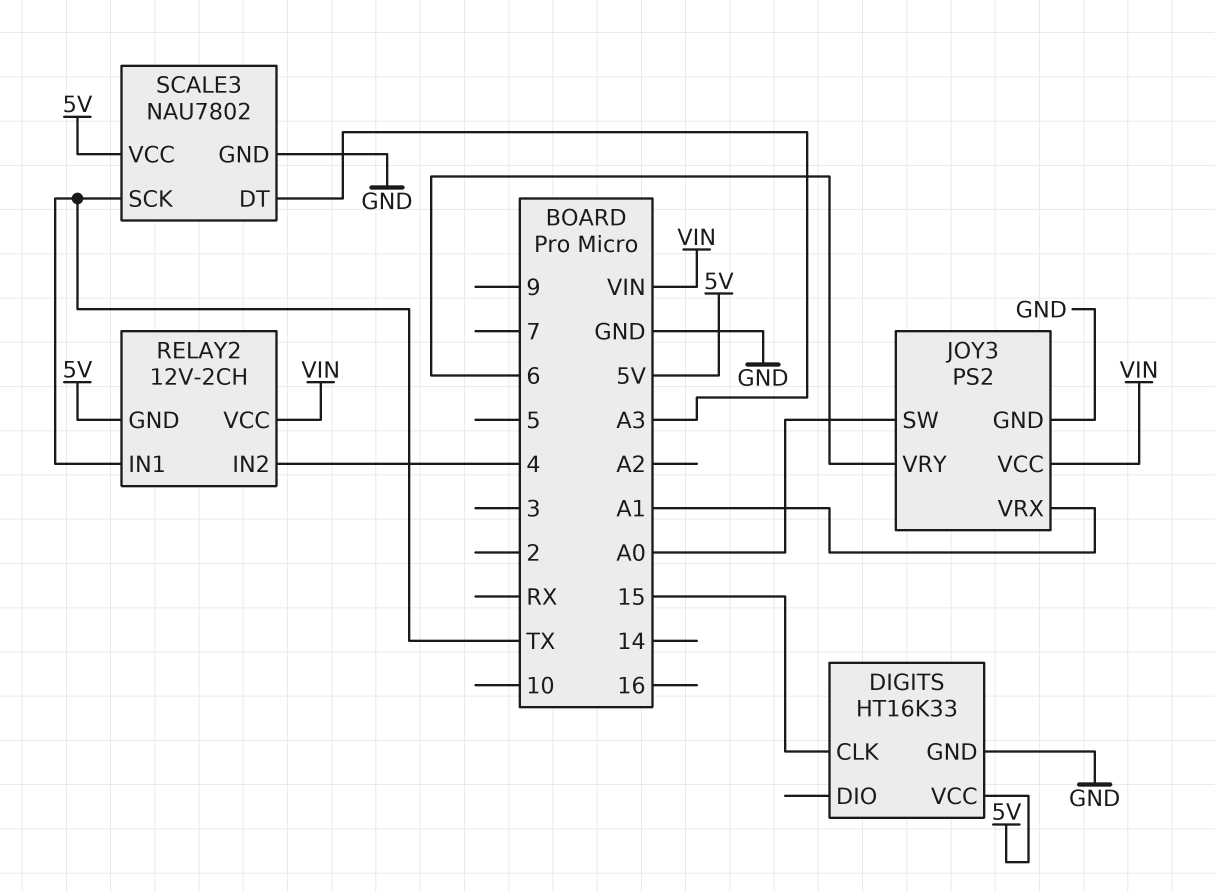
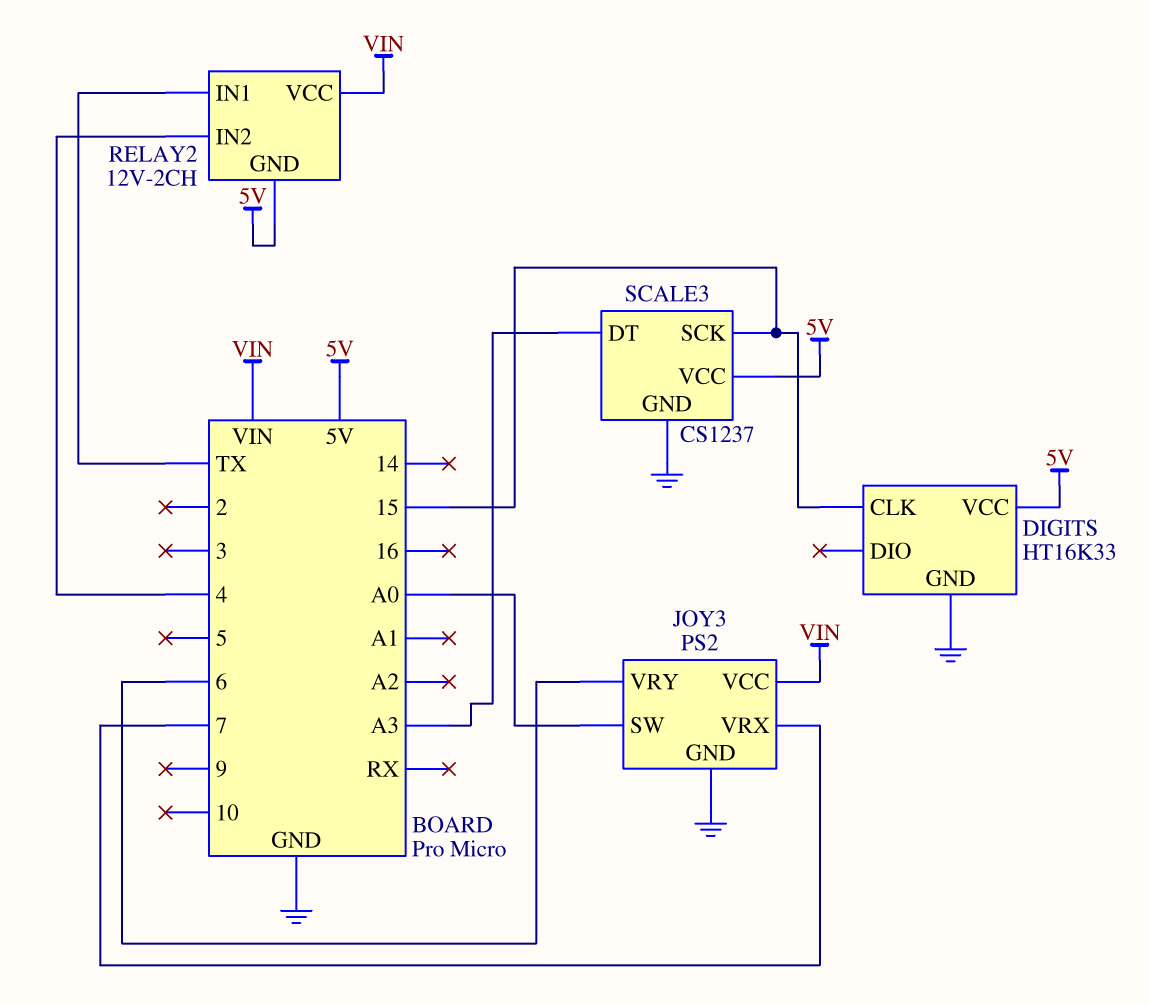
JOY3 pin VRX: A1 -> 7
SCALE3: NAU7802 -> CS1237
SCALE3 pin SCK: TX -> 15

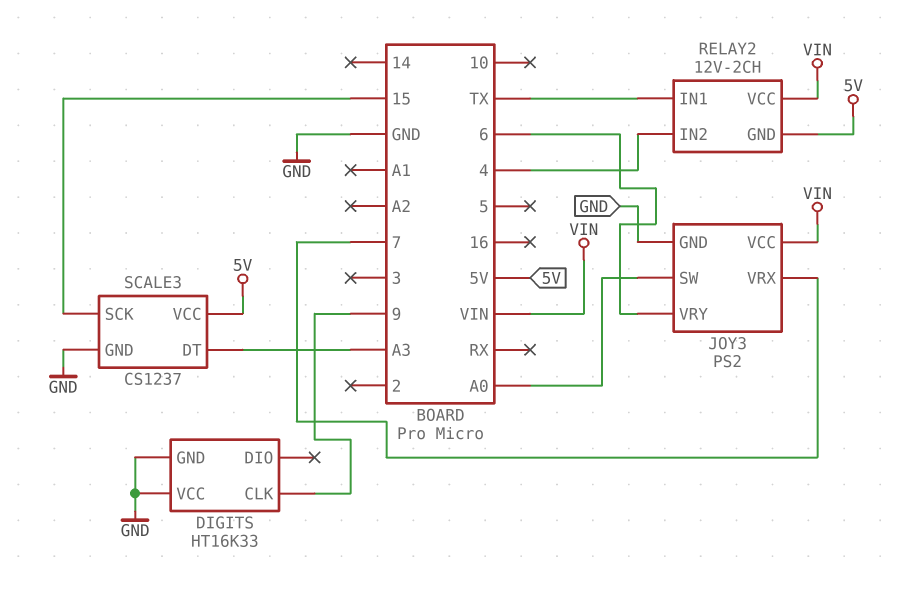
DIGITS pin CLK: 15 -> 9
DIGITS pin VCC: 5V -> GND

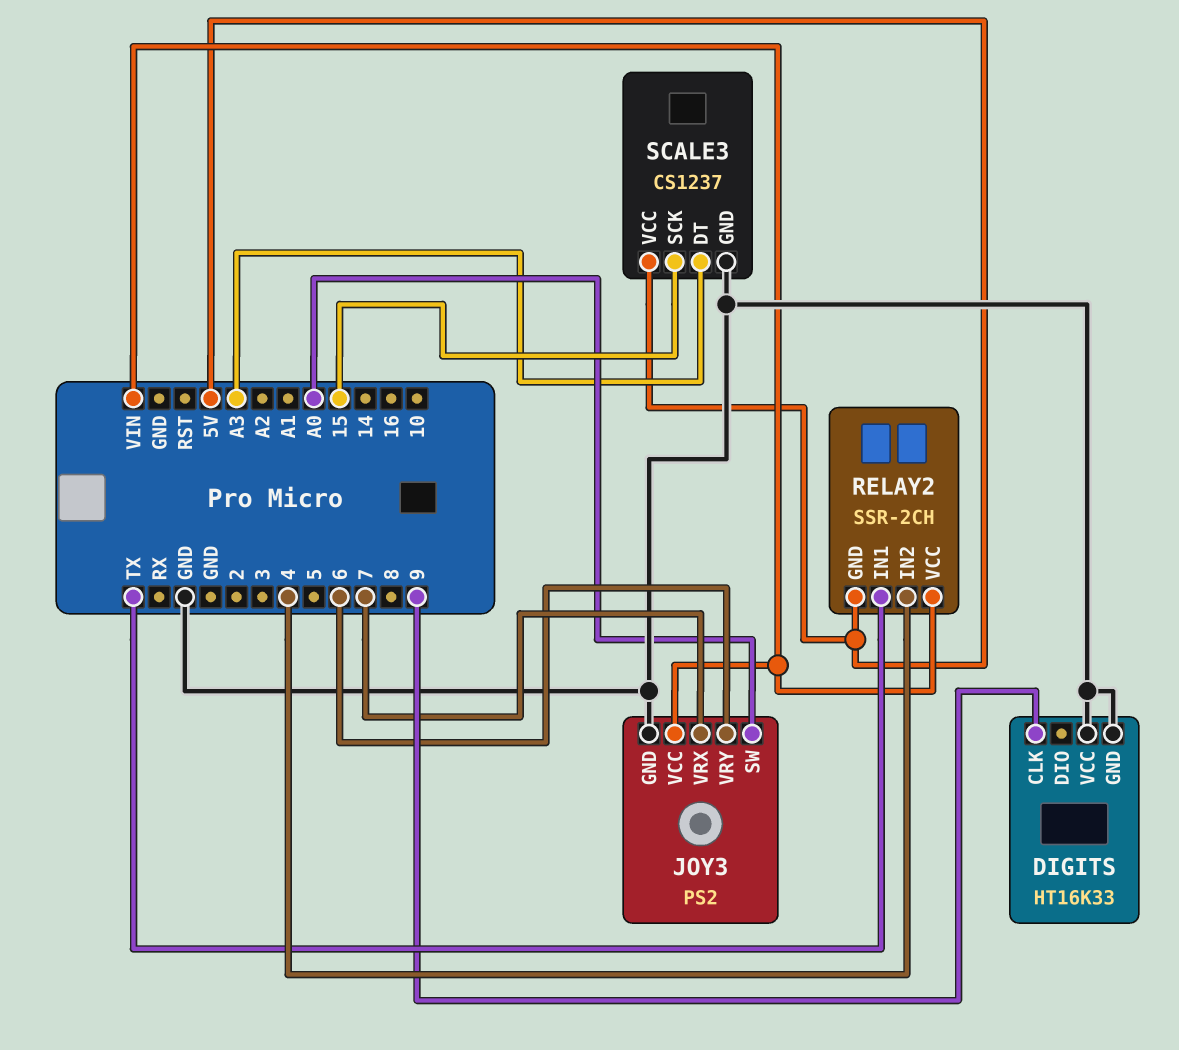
RELAY2: 12V-2CH -> SSR-2CH

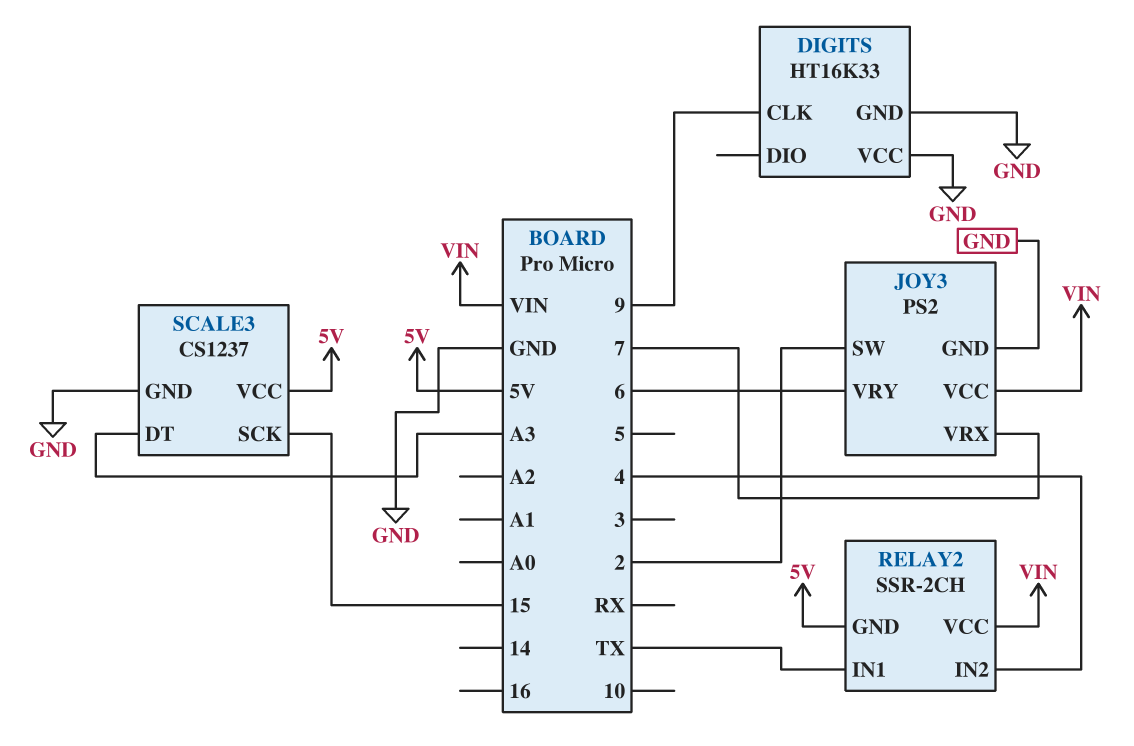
JOY3 pin SW: A0 -> 2

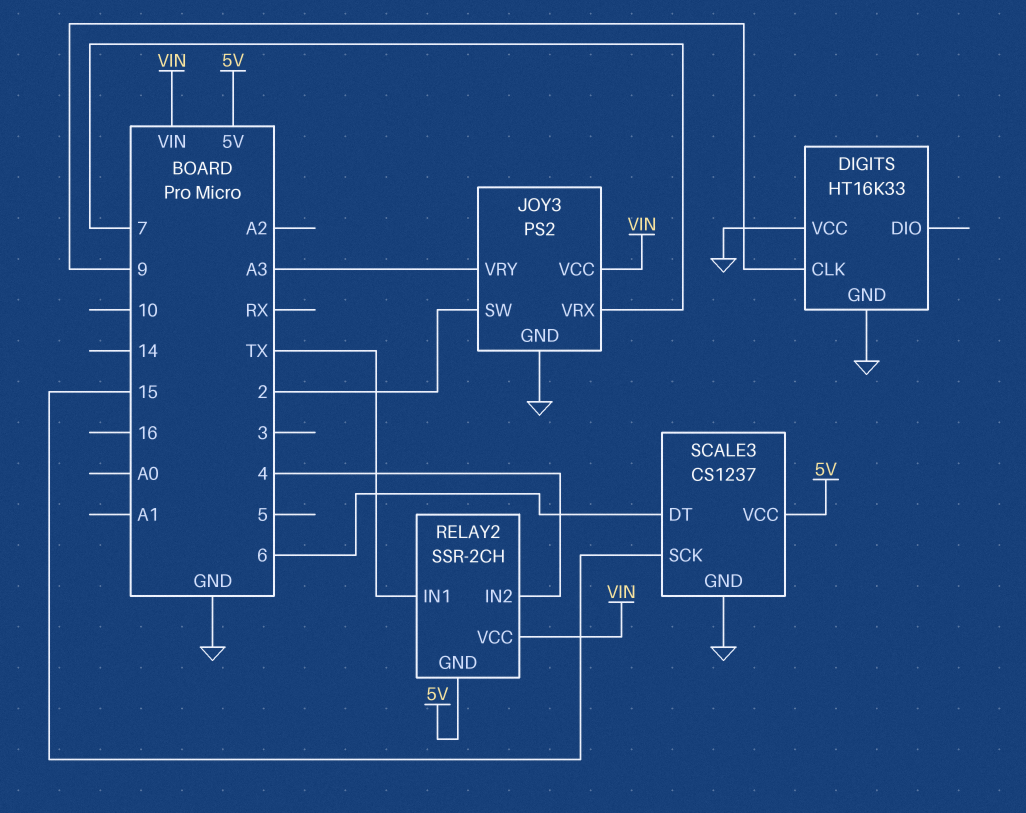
JOY3 pin VRY: 6 -> A3
SCALE3 pin DT: A3 -> 6

